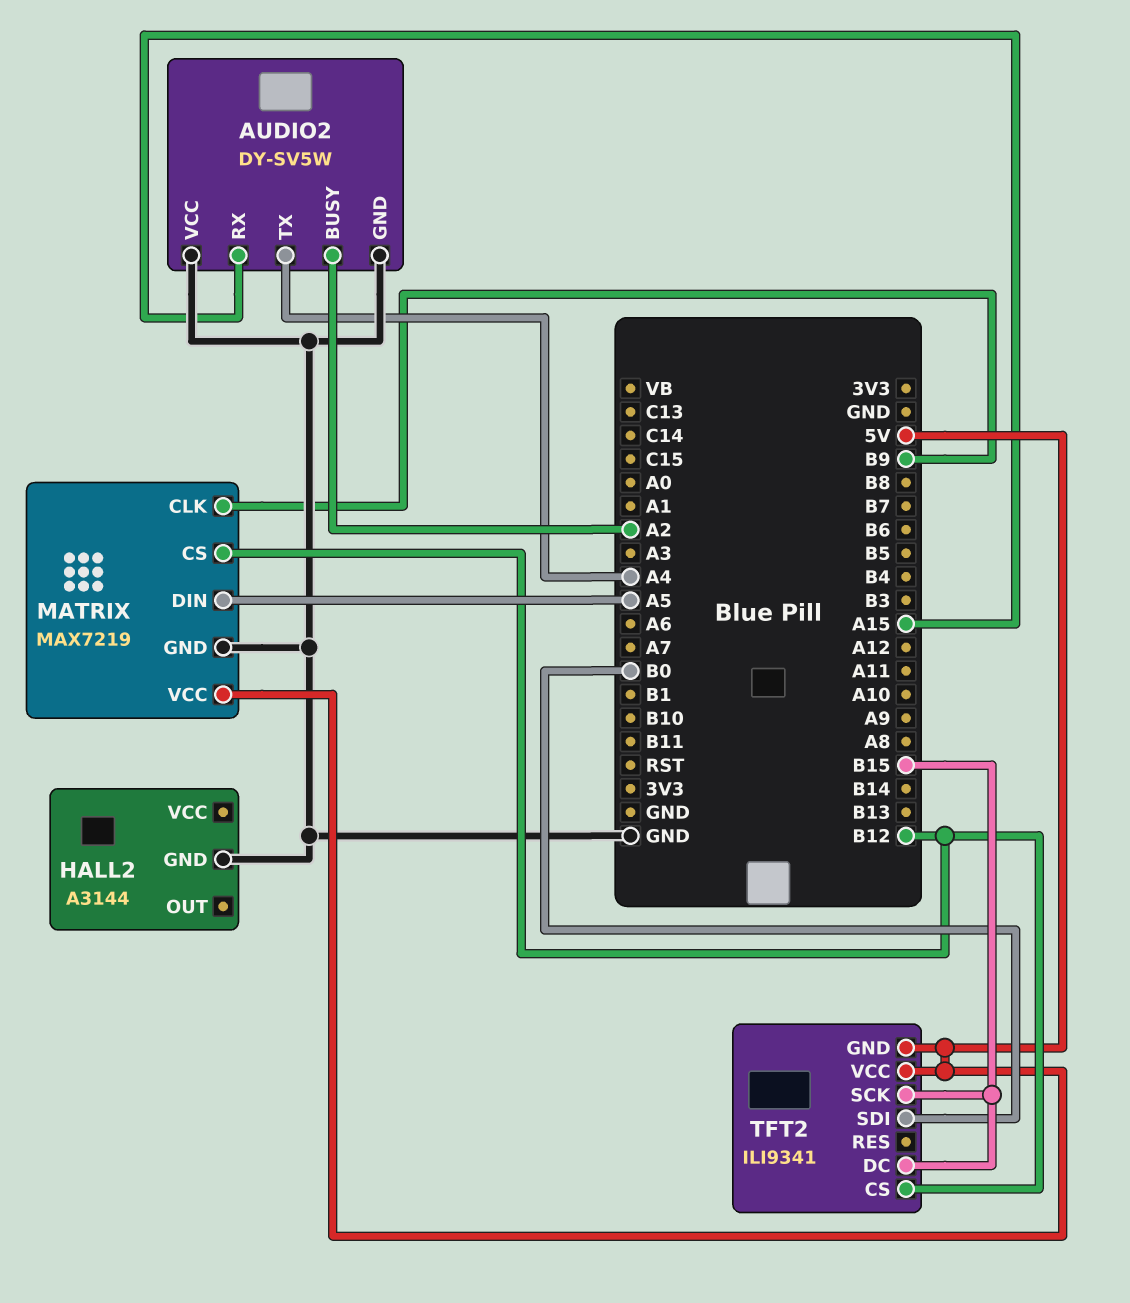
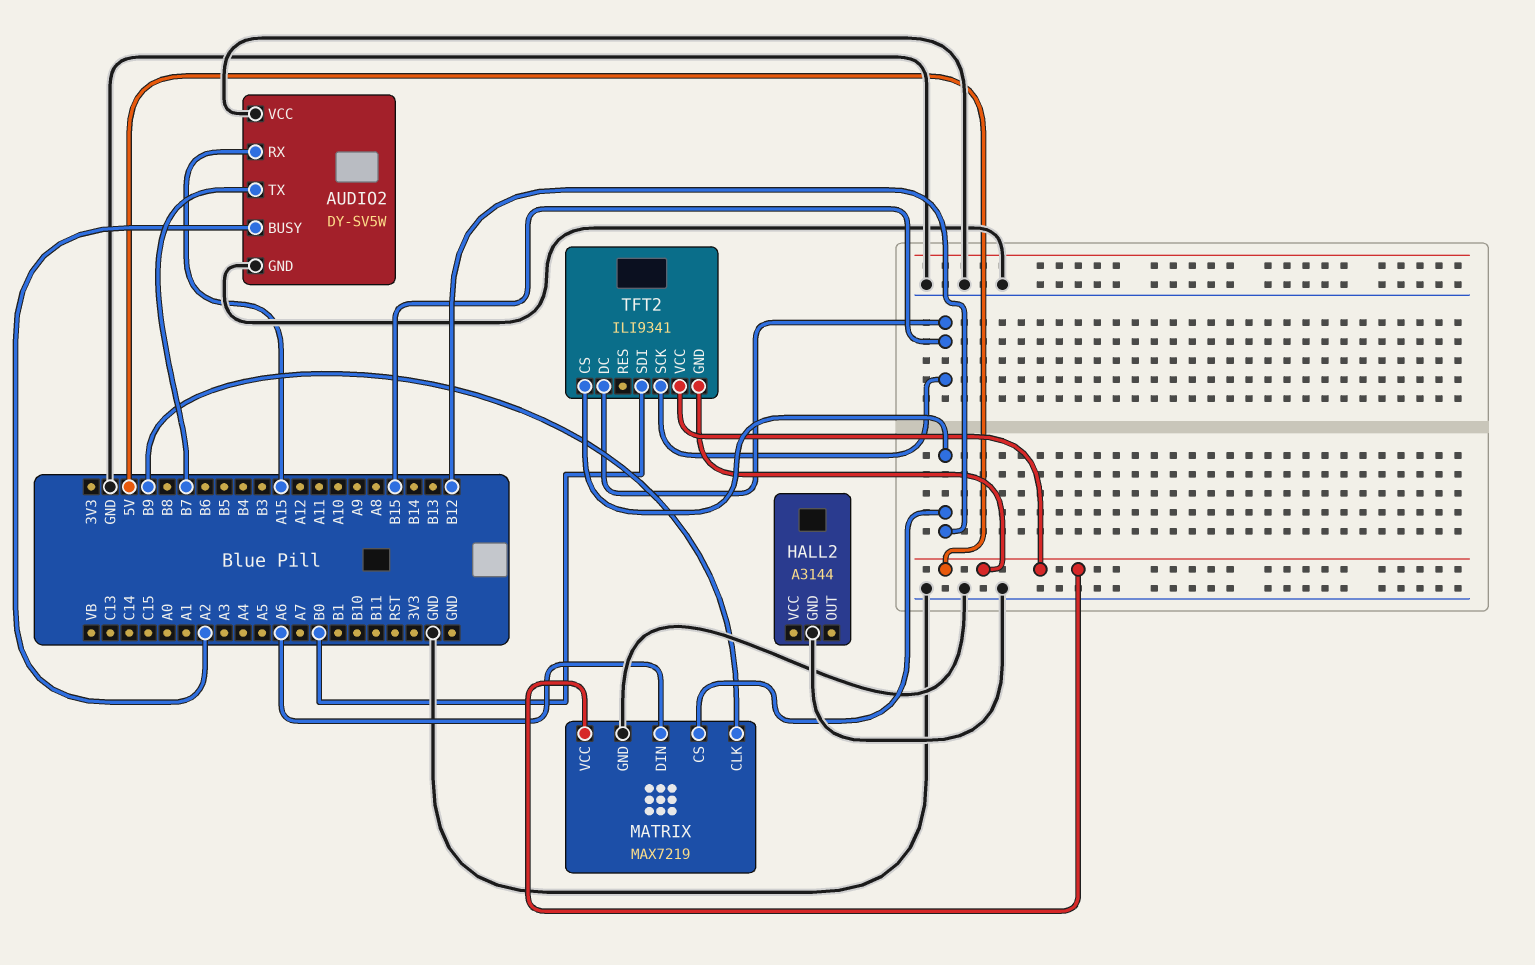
AUDIO2 pin TX: A4 -> B7
MATRIX pin DIN: A5 -> A6

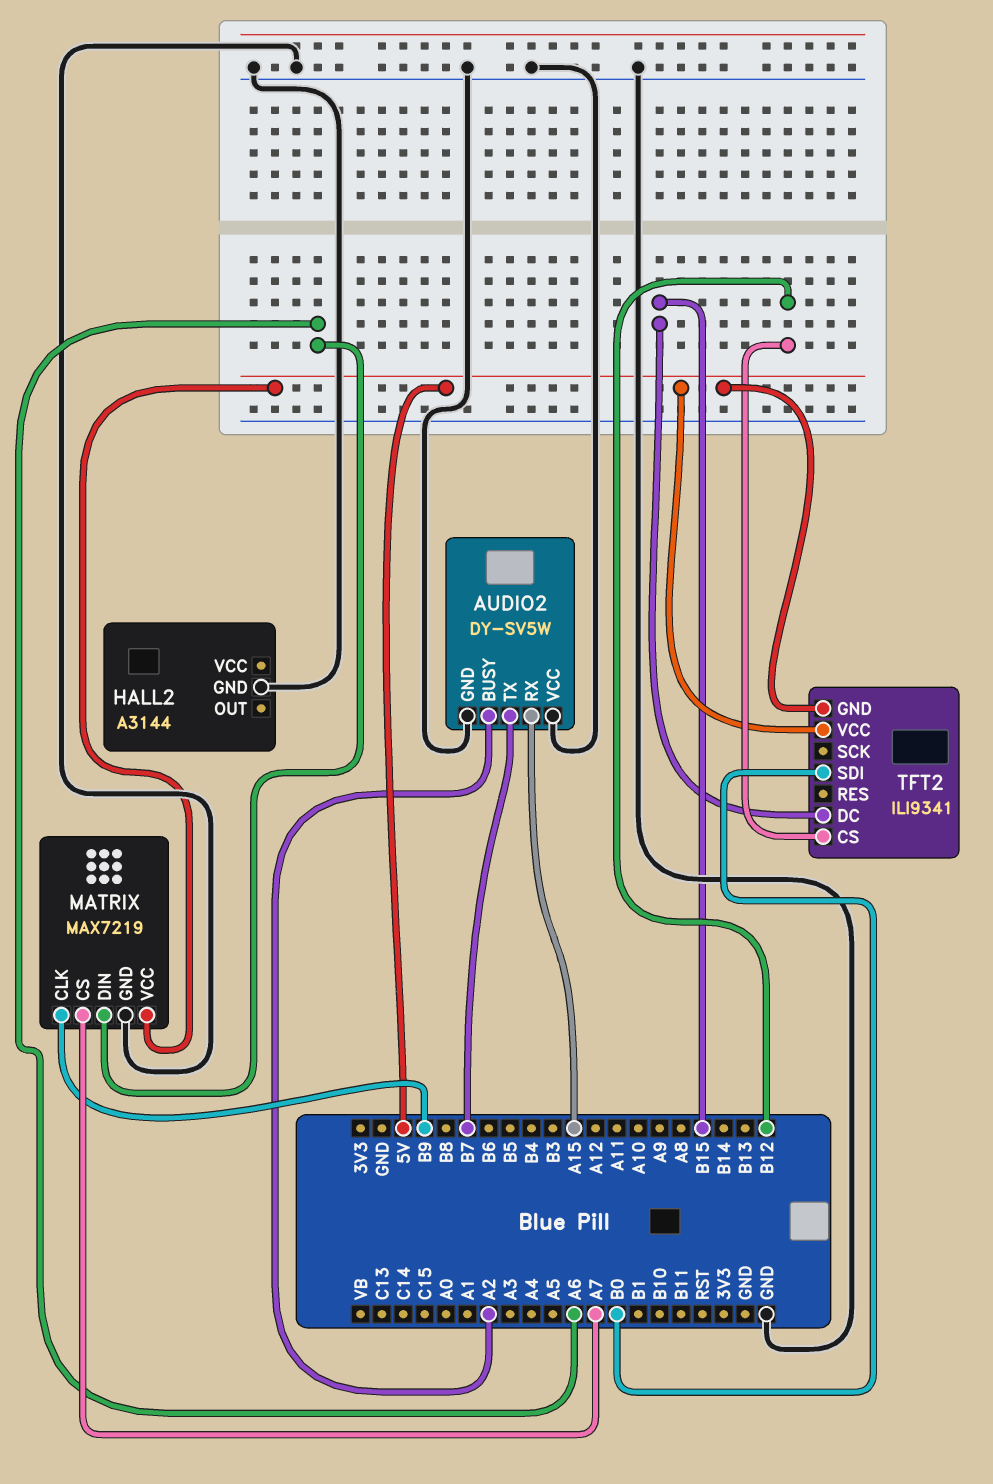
MATRIX pin CS: B12 -> A7
TFT2 pin SCK: B15 -> none

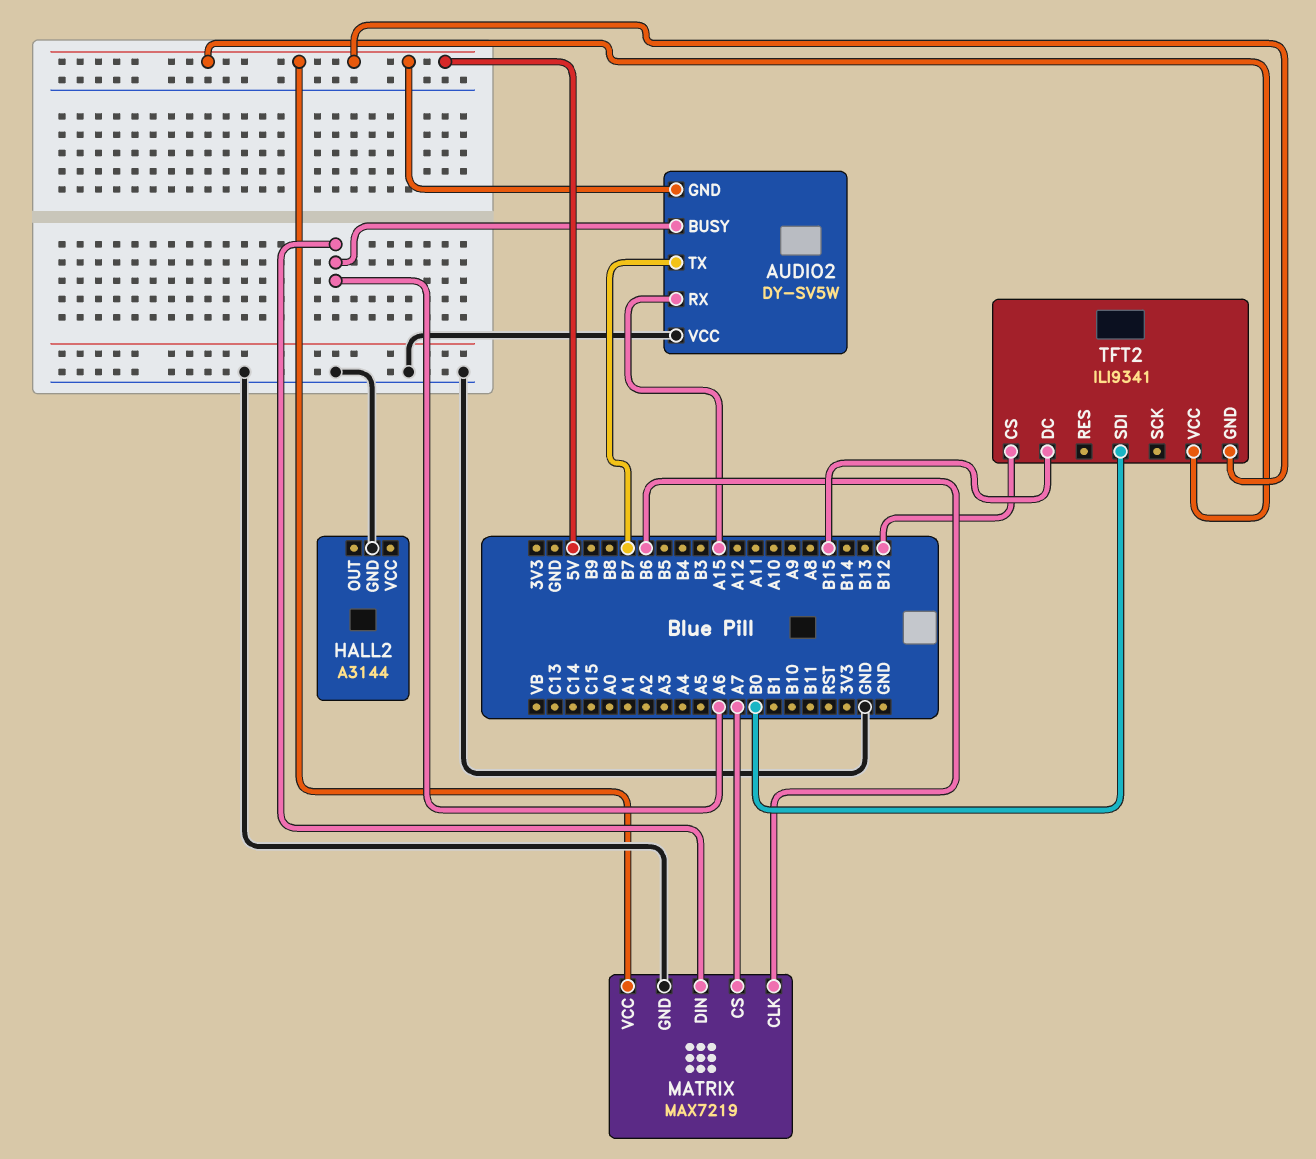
AUDIO2 pin BUSY: A2 -> A6
AUDIO2 pin GND: GND -> 5V
MATRIX pin CLK: B9 -> B6

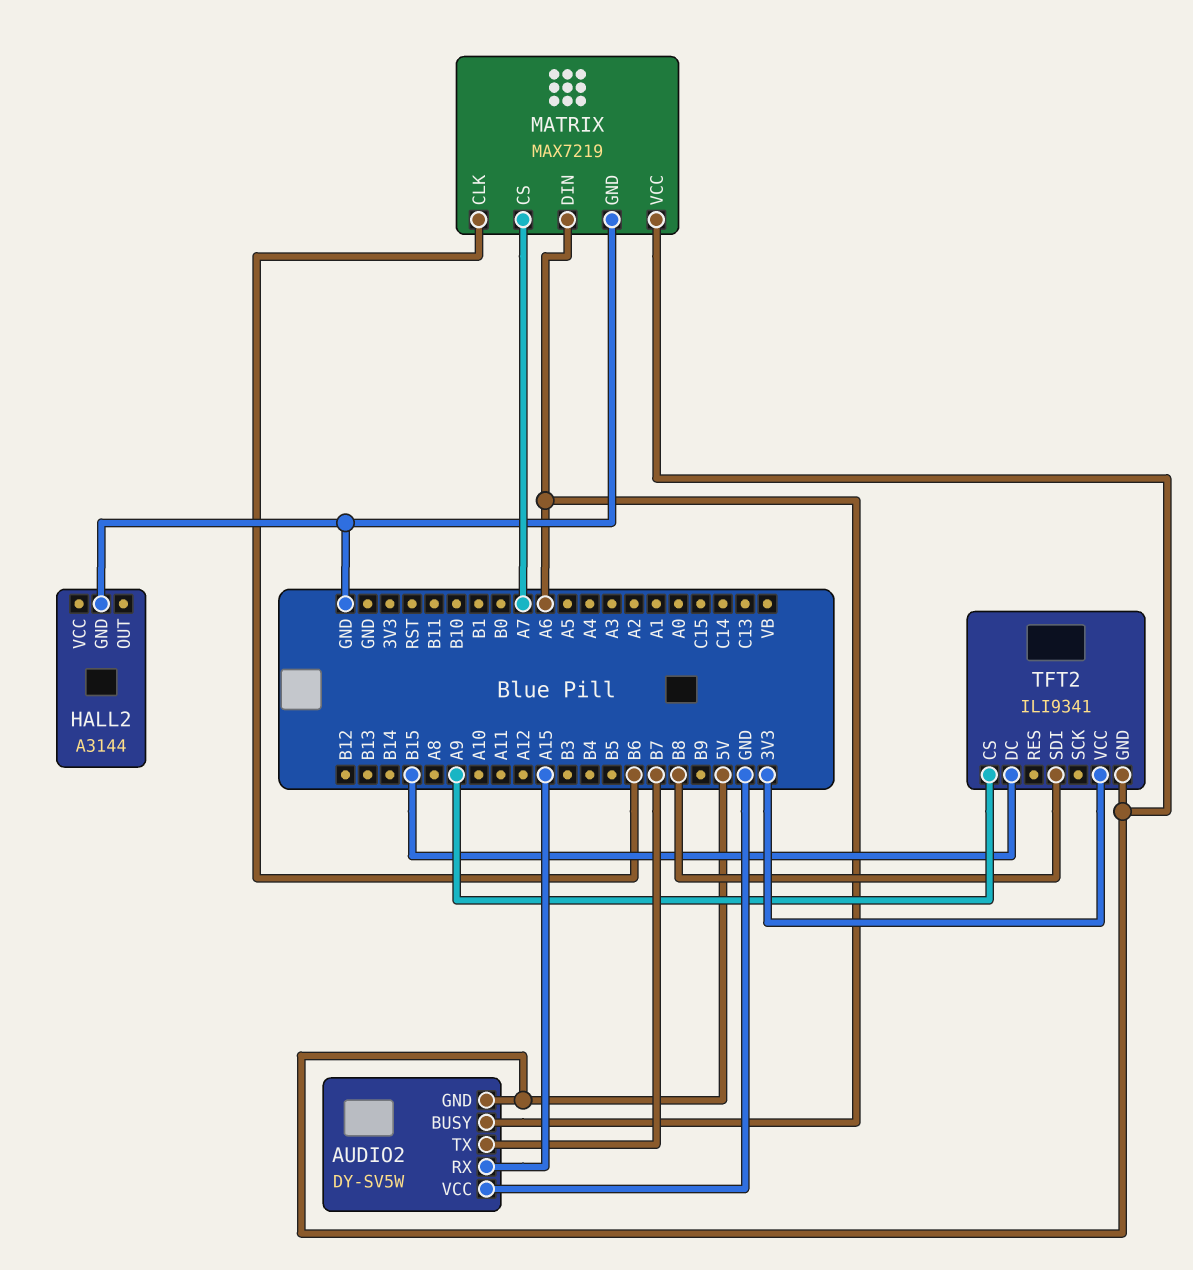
TFT2 pin CS: B12 -> A9
TFT2 pin SDI: B0 -> B8
TFT2 pin VCC: 5V -> 3V3

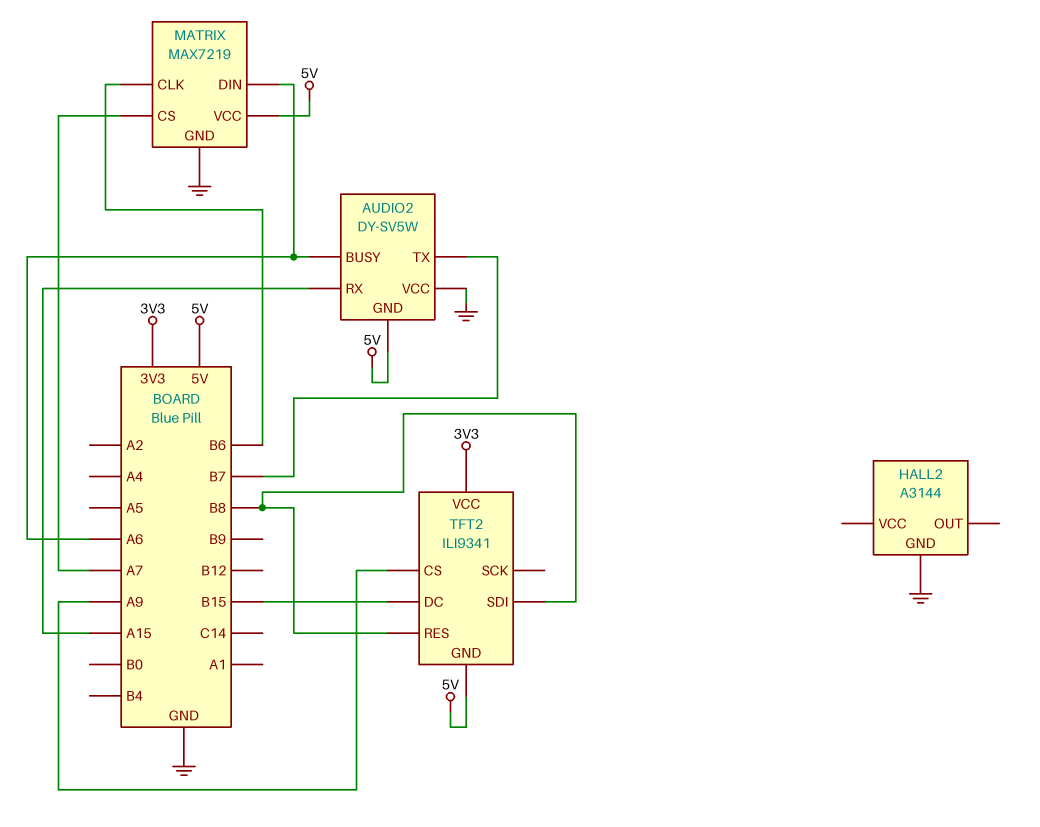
TFT2 pin RES: none -> B8

